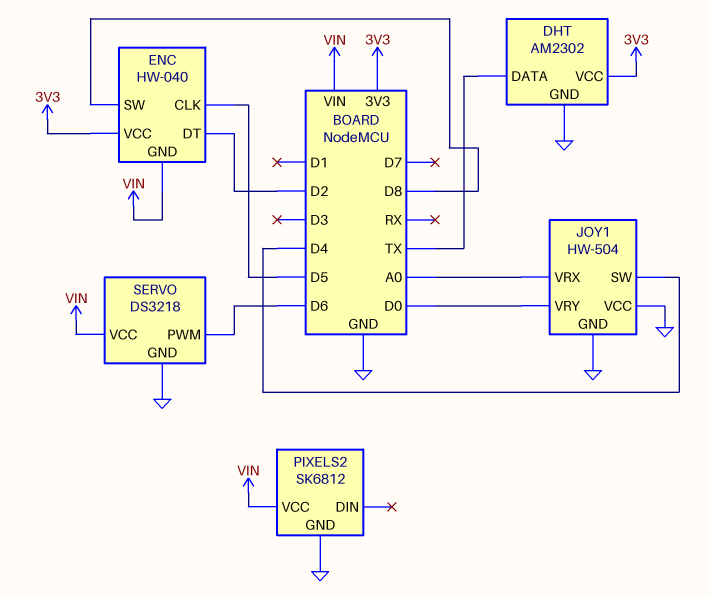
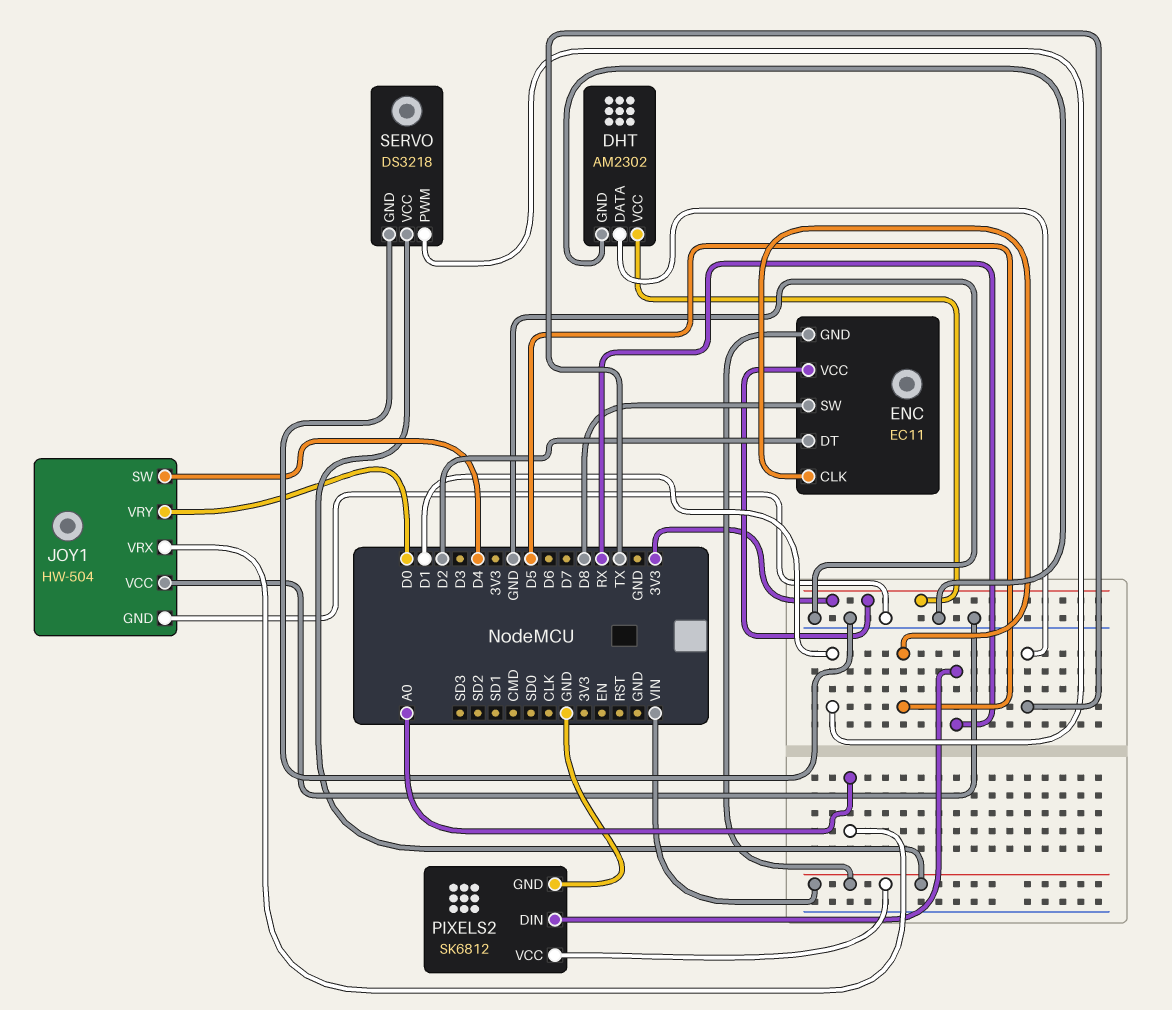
ENC: HW-040 -> EC11
PIXELS2 pin DIN: none -> RX
SERVO pin PWM: D6 -> D1

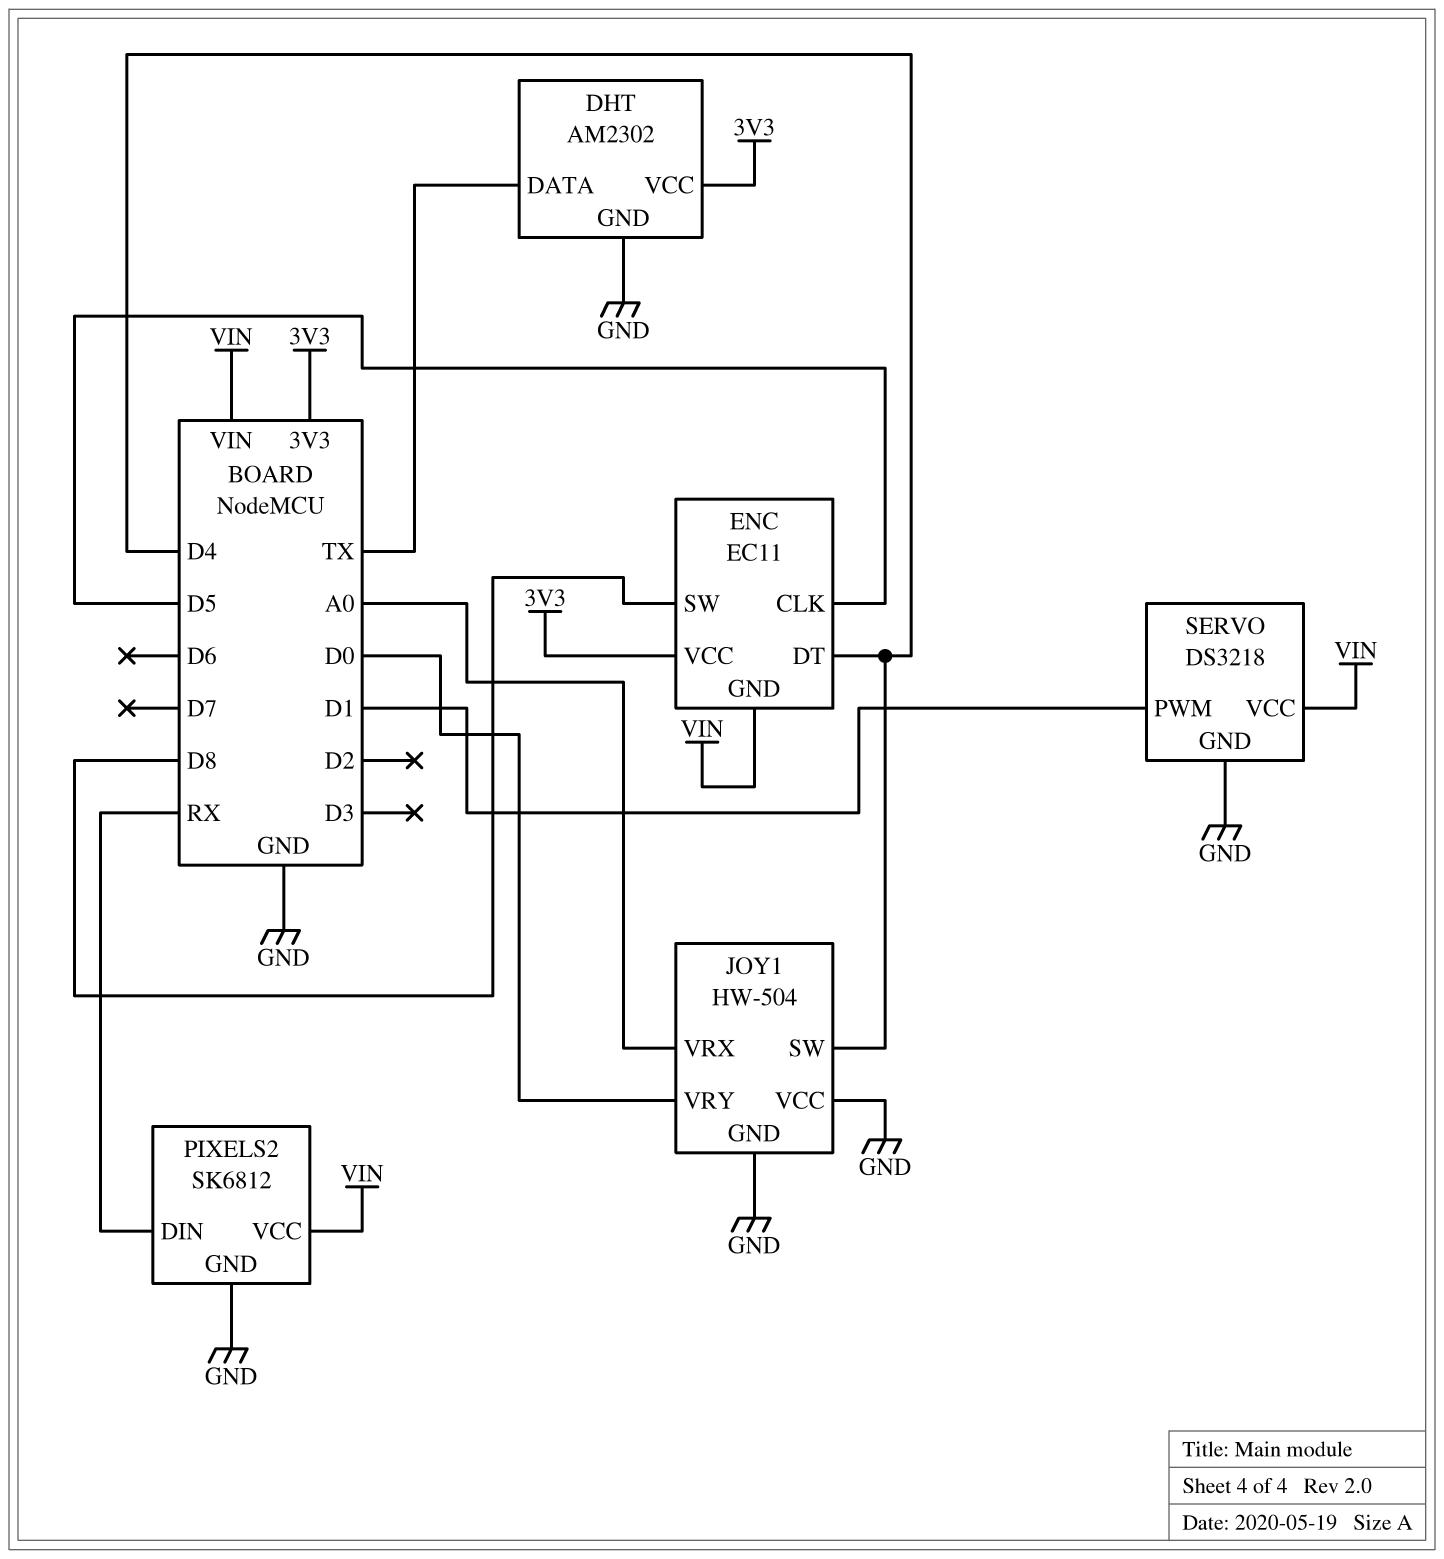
ENC pin DT: D2 -> D4

